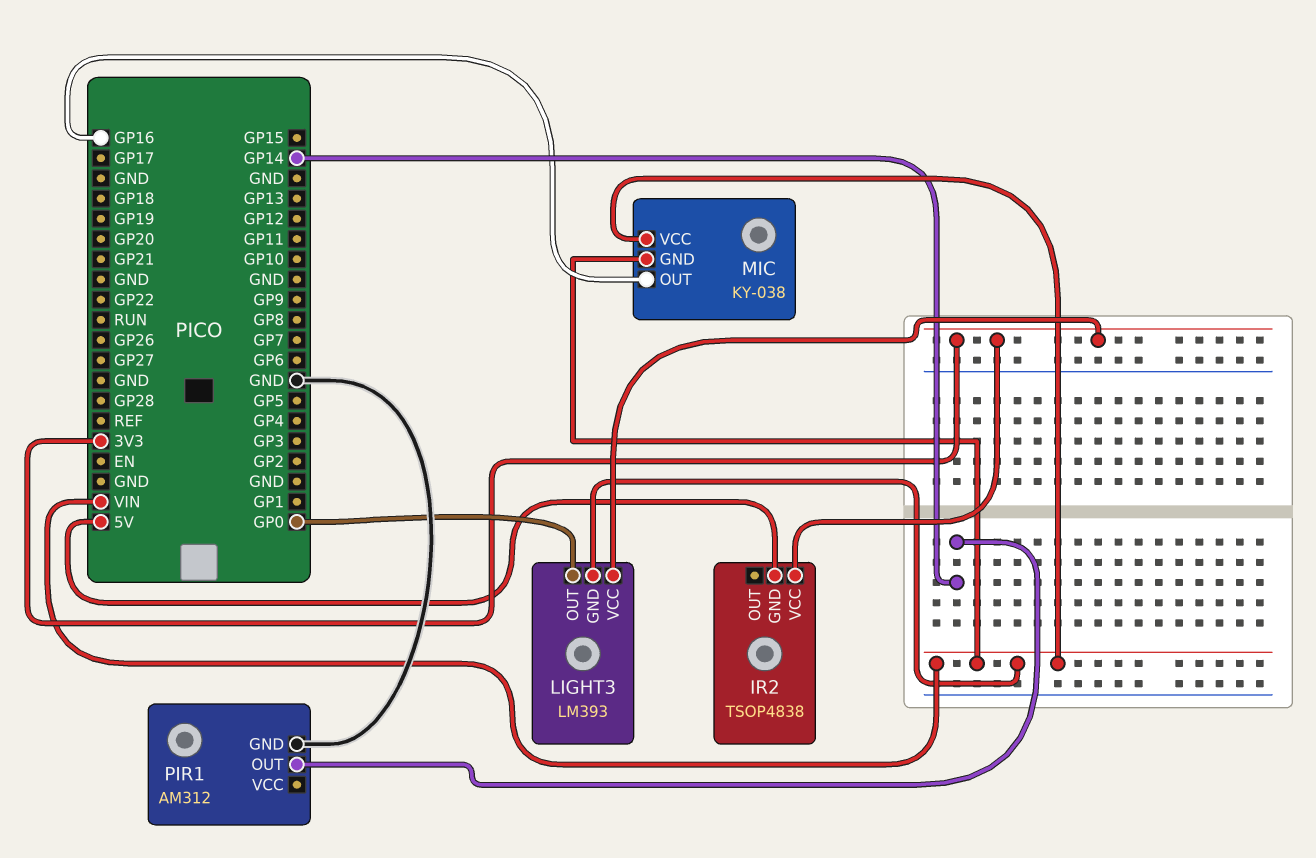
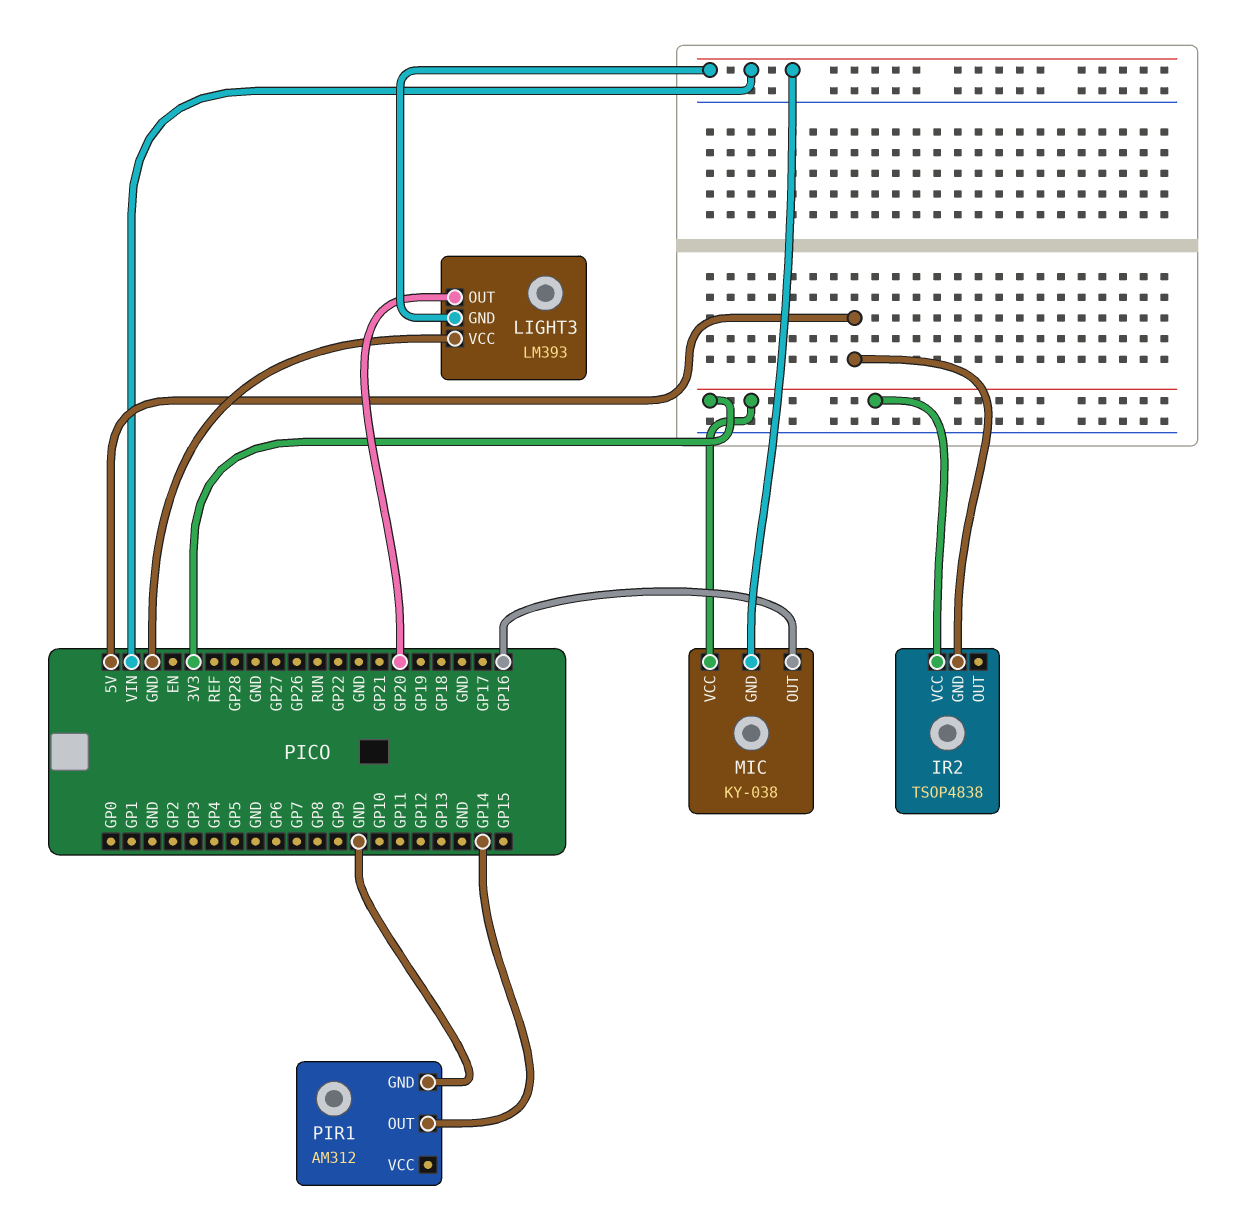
LIGHT3 pin OUT: GP0 -> GP20
LIGHT3 pin VCC: 3V3 -> GND
MIC pin VCC: VIN -> 3V3

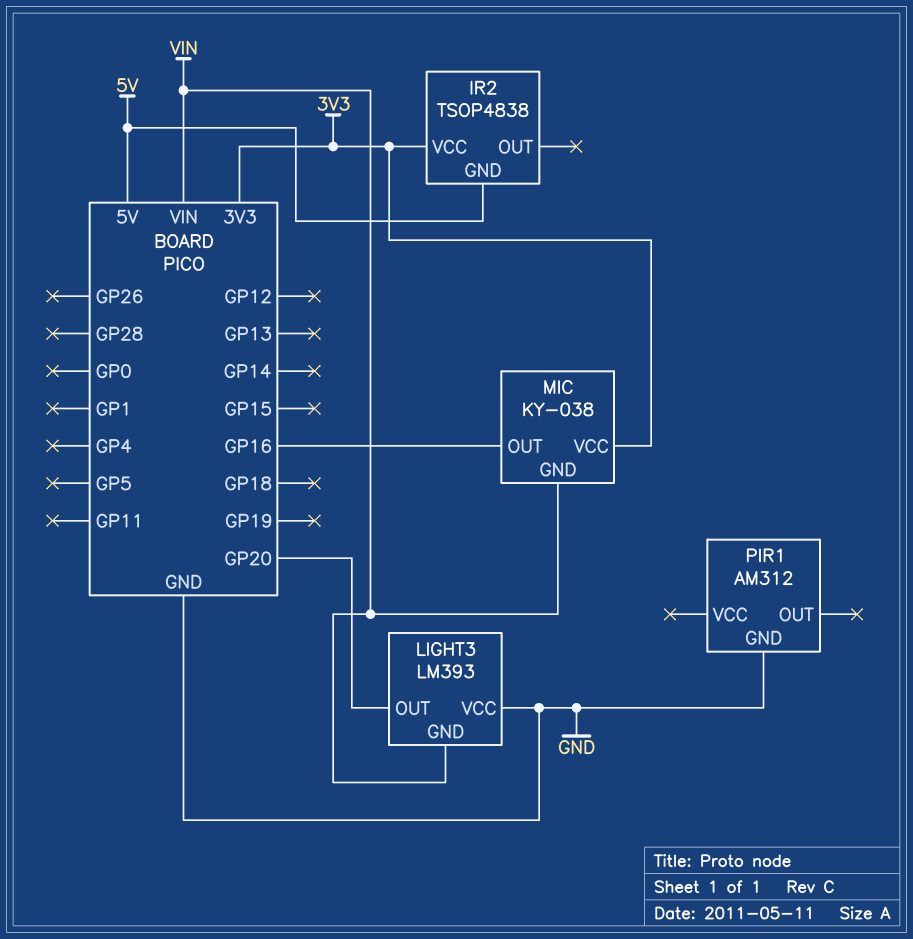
PIR1 pin OUT: GP14 -> none

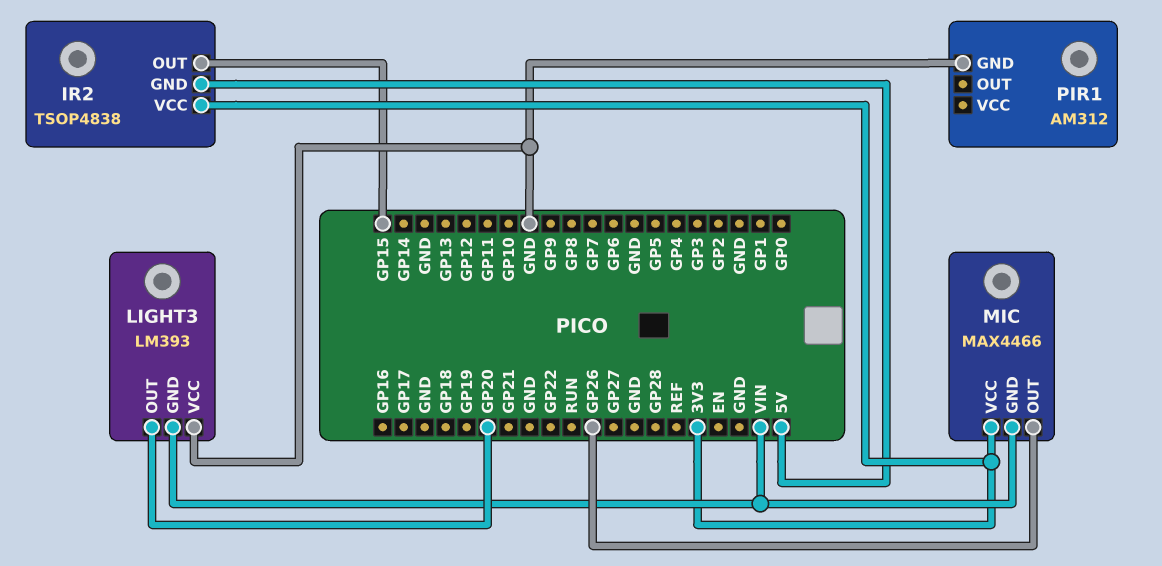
IR2 pin OUT: none -> GP15
MIC: KY-038 -> MAX4466
MIC pin OUT: GP16 -> GP26

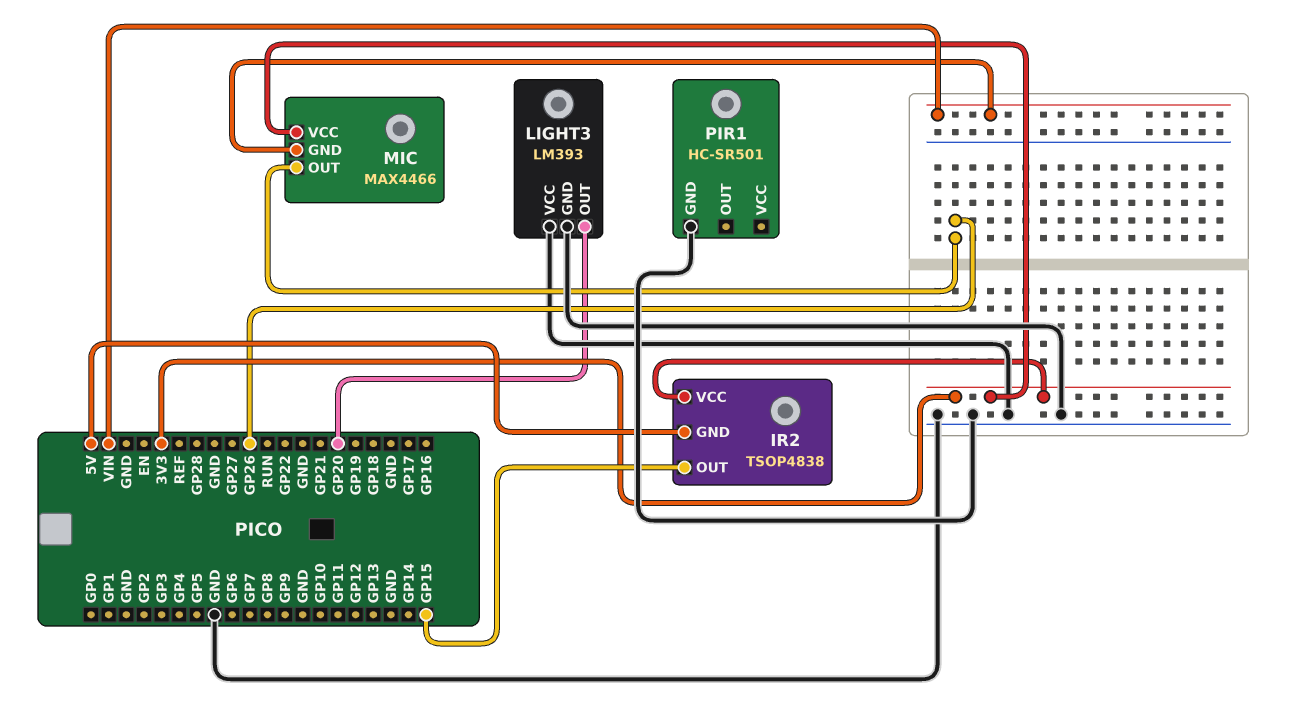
LIGHT3 pin GND: VIN -> GND
PIR1: AM312 -> HC-SR501

